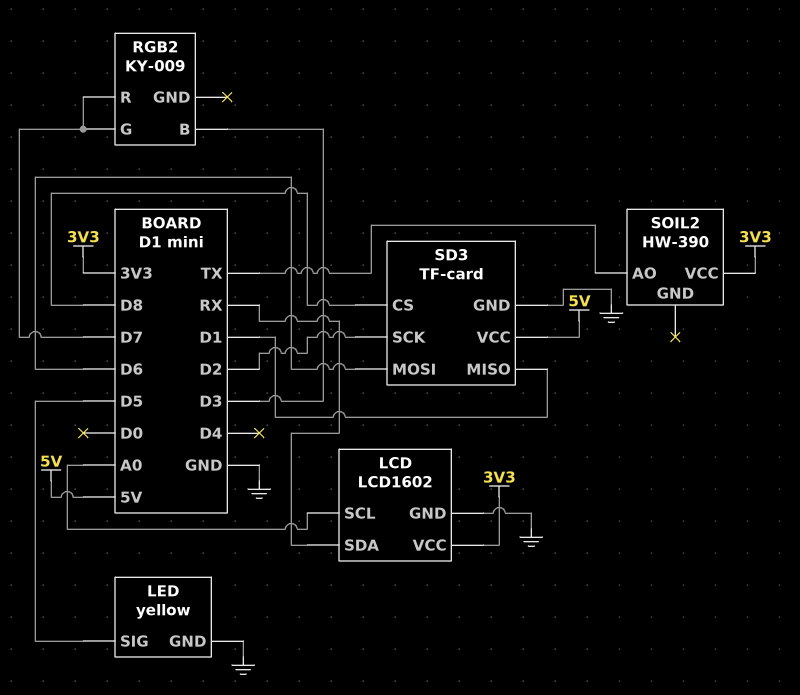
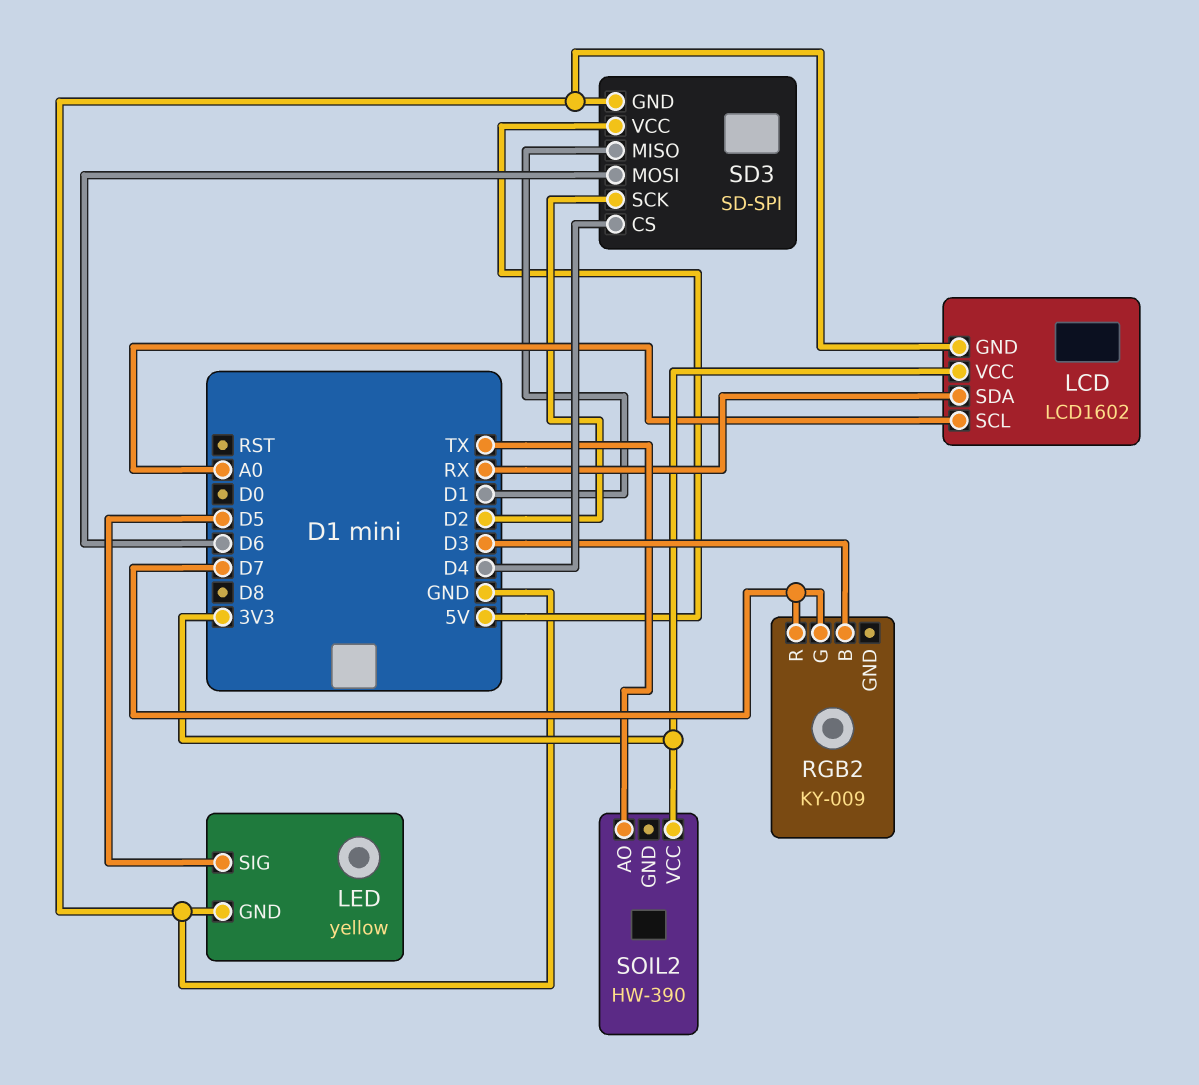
SD3: TF-card -> SD-SPI
SD3 pin CS: D8 -> D4

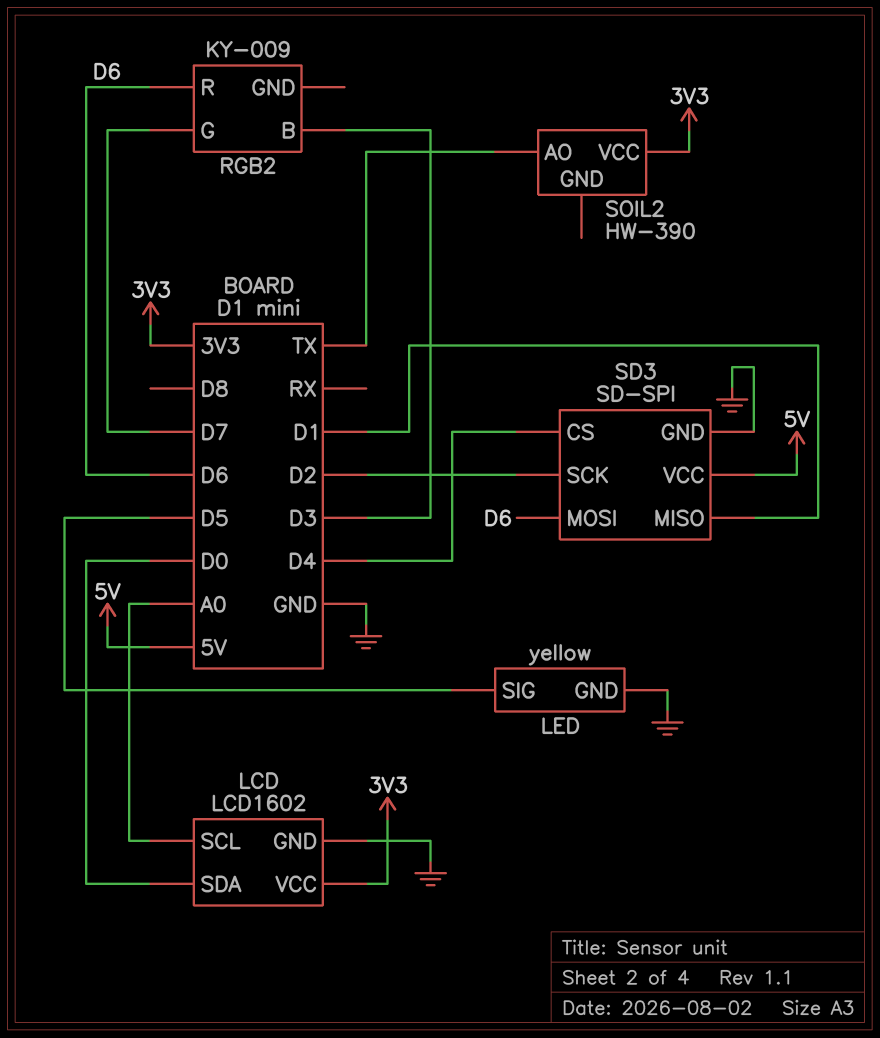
LCD pin SDA: RX -> D0
RGB2 pin R: D7 -> D6

